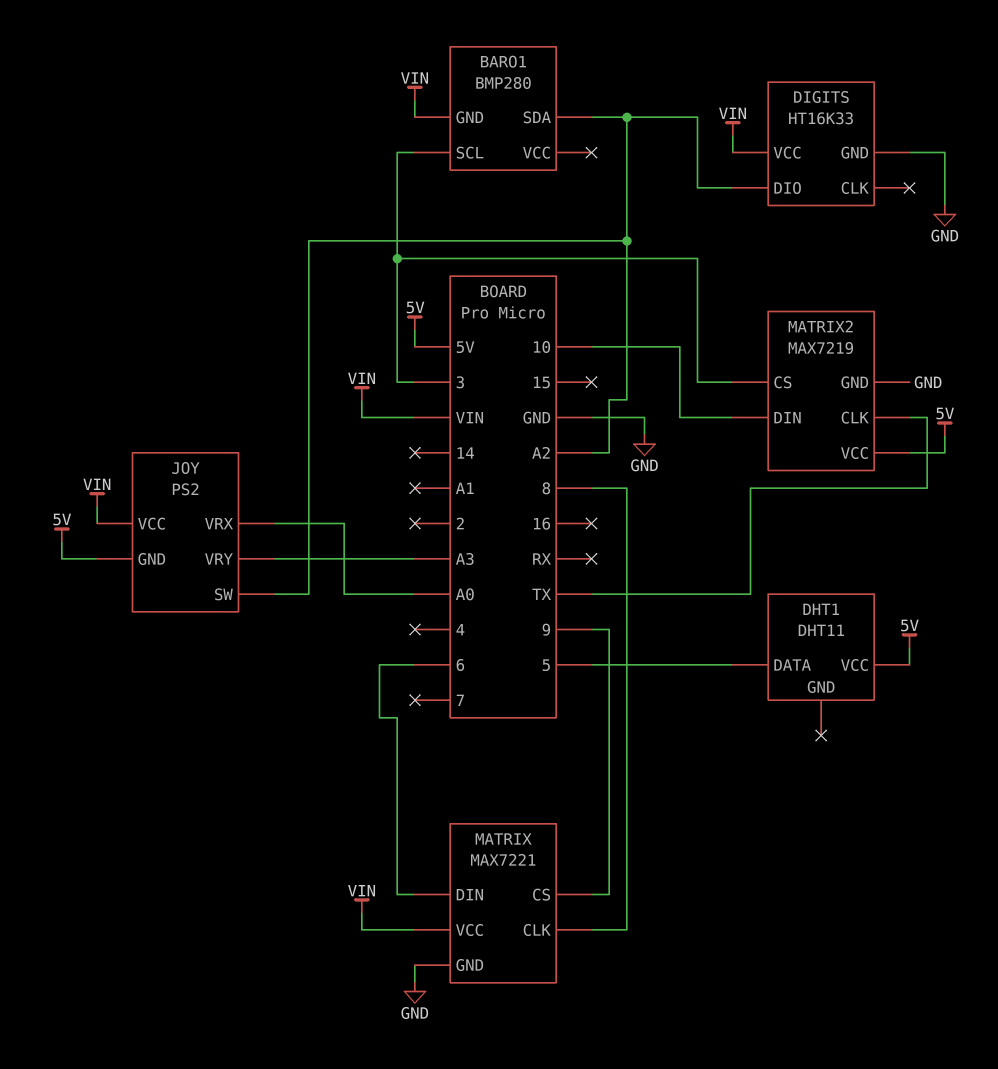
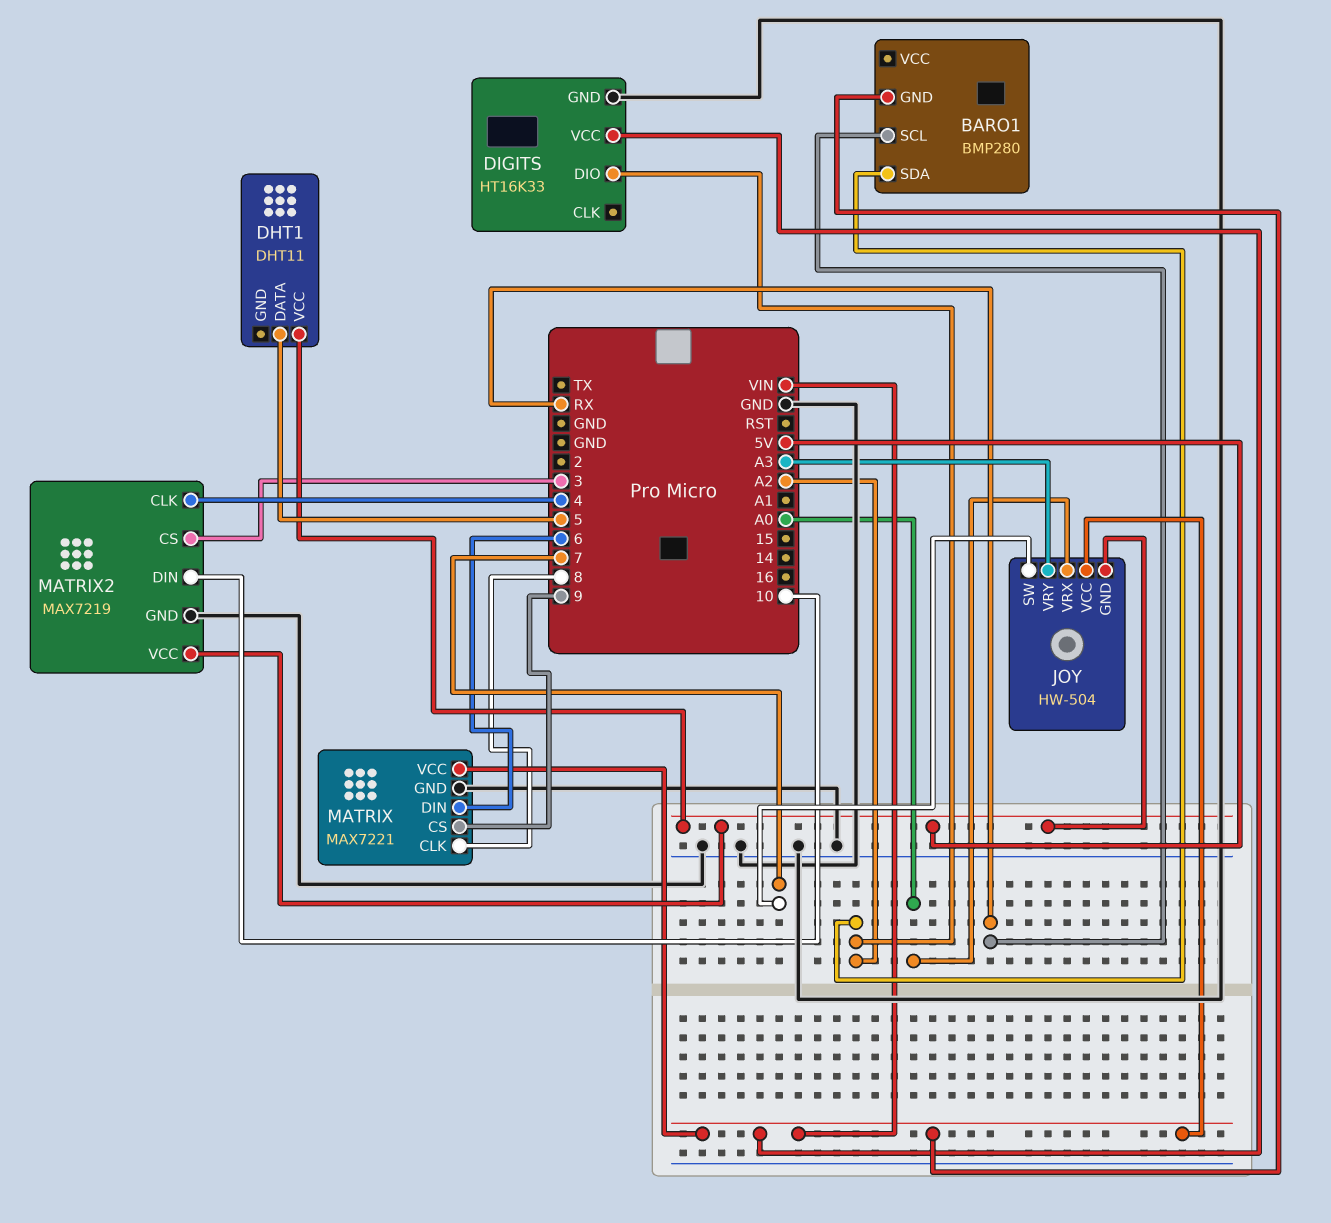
BARO1 pin SCL: 3 -> RX
JOY: PS2 -> HW-504
JOY pin SW: A2 -> 7
MATRIX2 pin CLK: TX -> 4

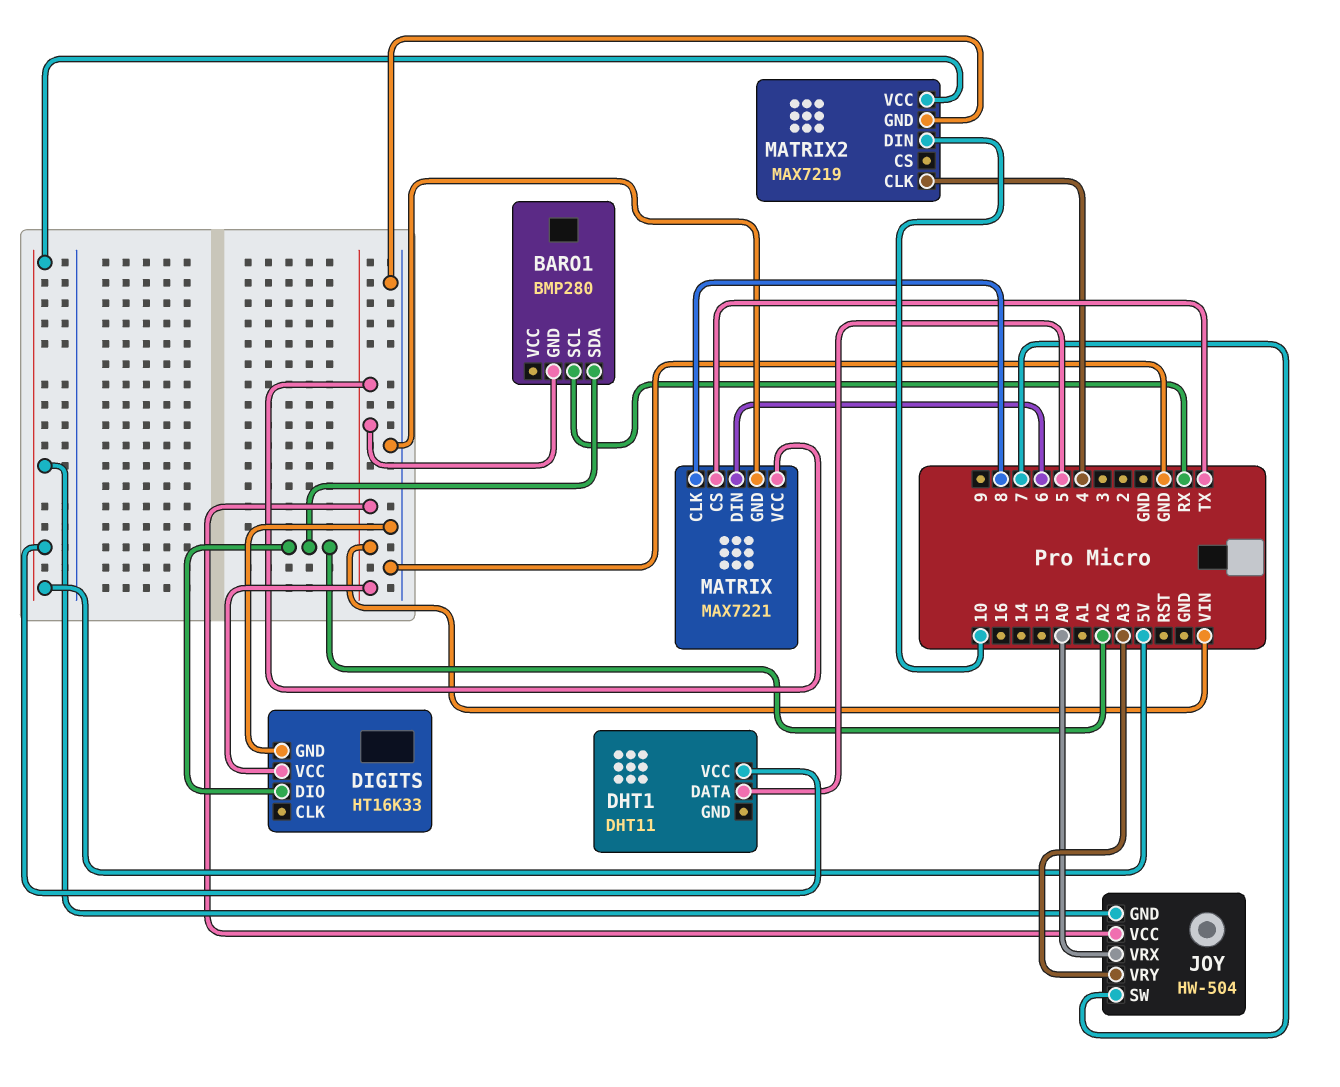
MATRIX pin CS: 9 -> TX
MATRIX2 pin CS: 3 -> none

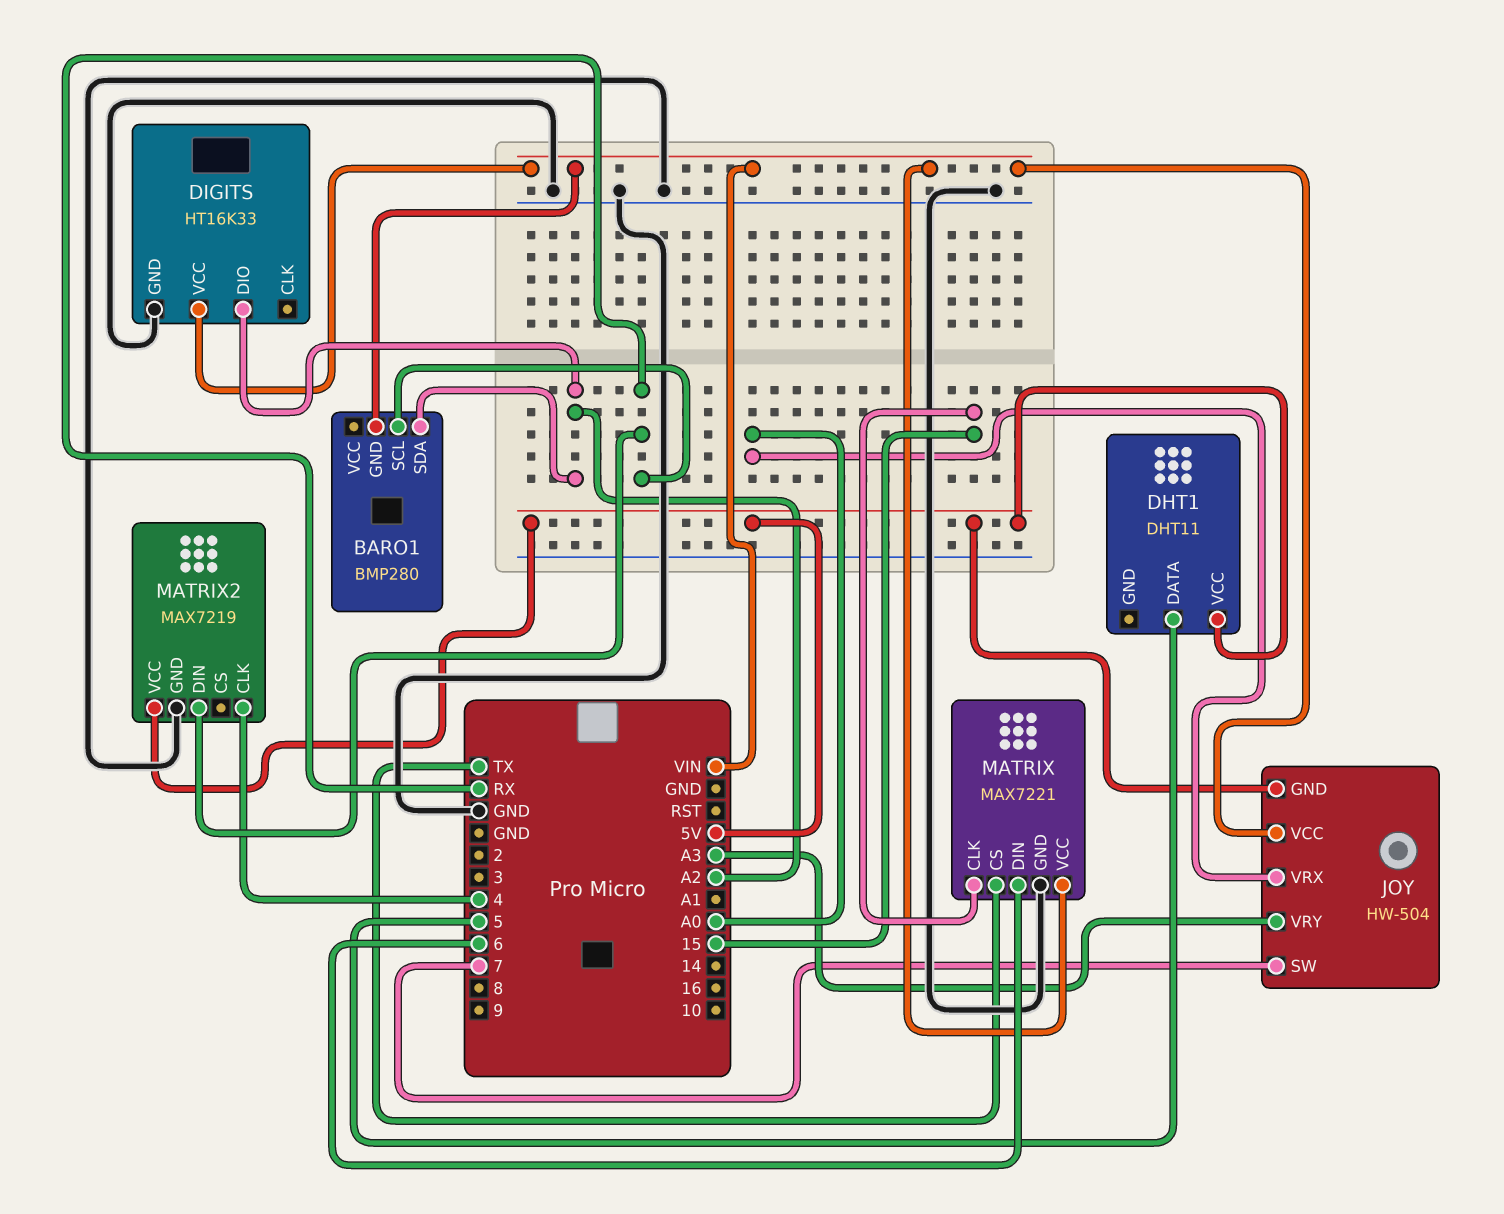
MATRIX pin CLK: 8 -> 15
MATRIX2 pin DIN: 10 -> RX

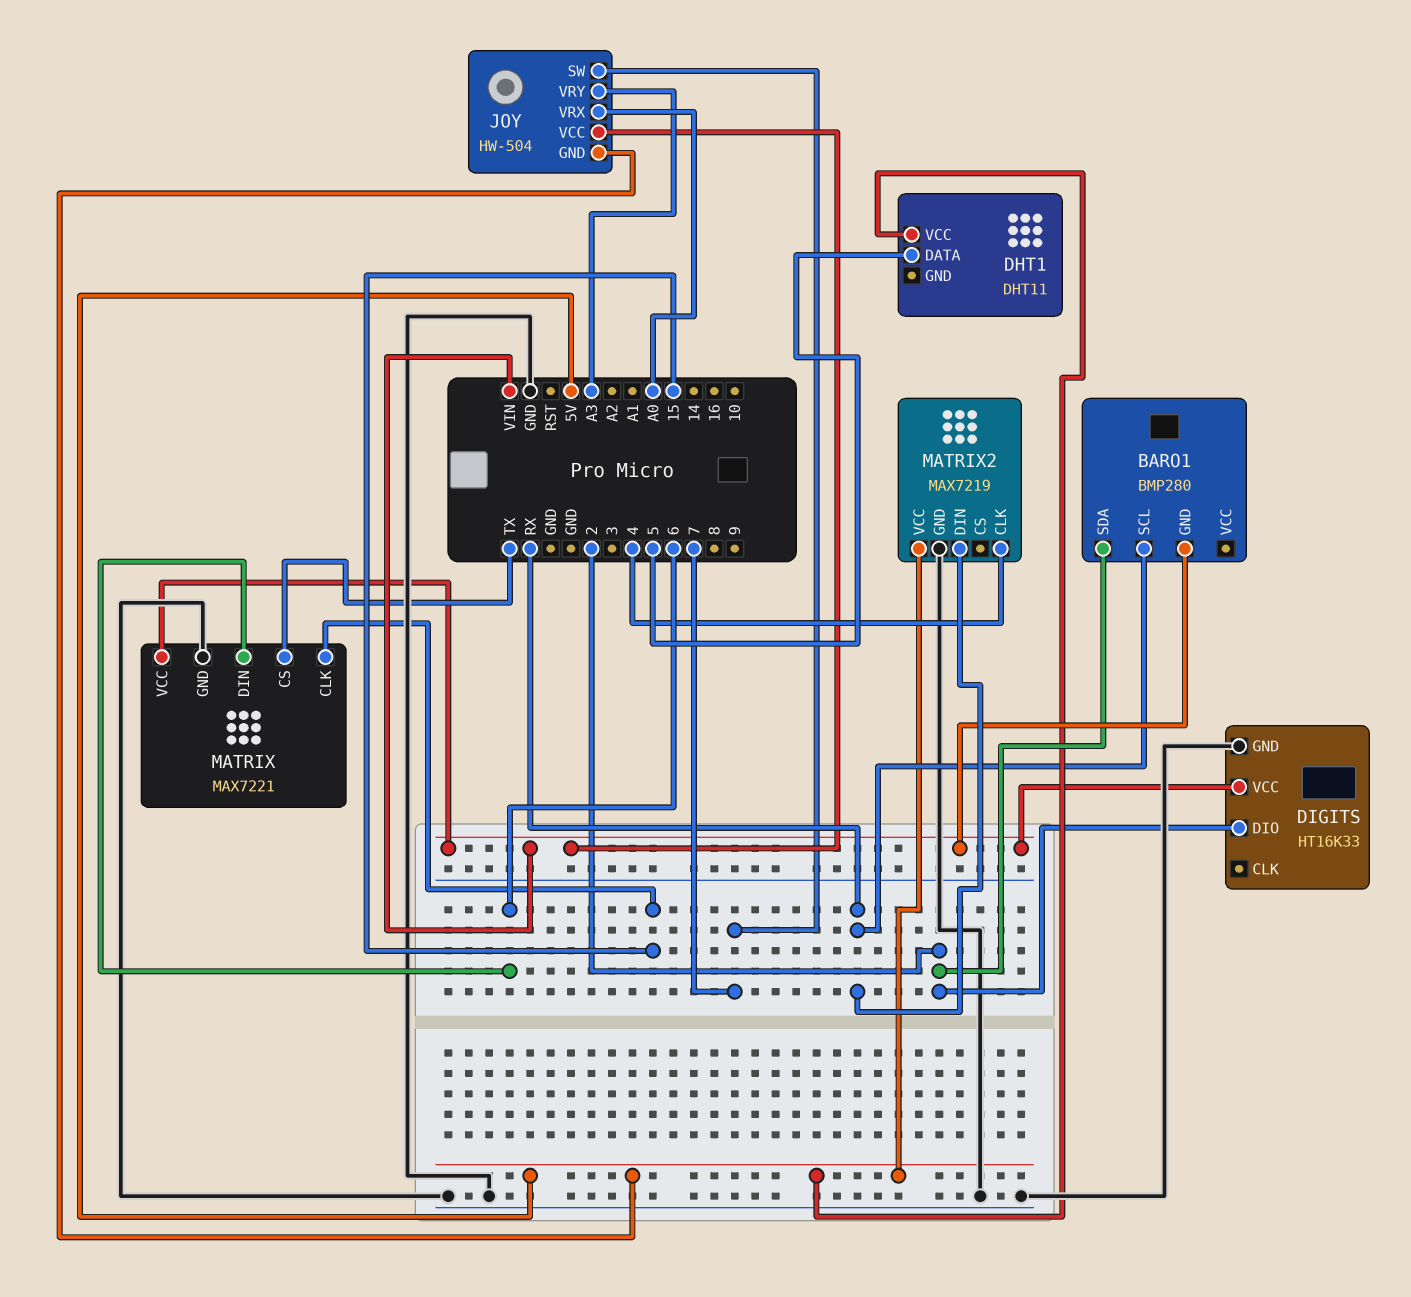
BARO1 pin SDA: A2 -> 2
DIGITS pin DIO: A2 -> 2

